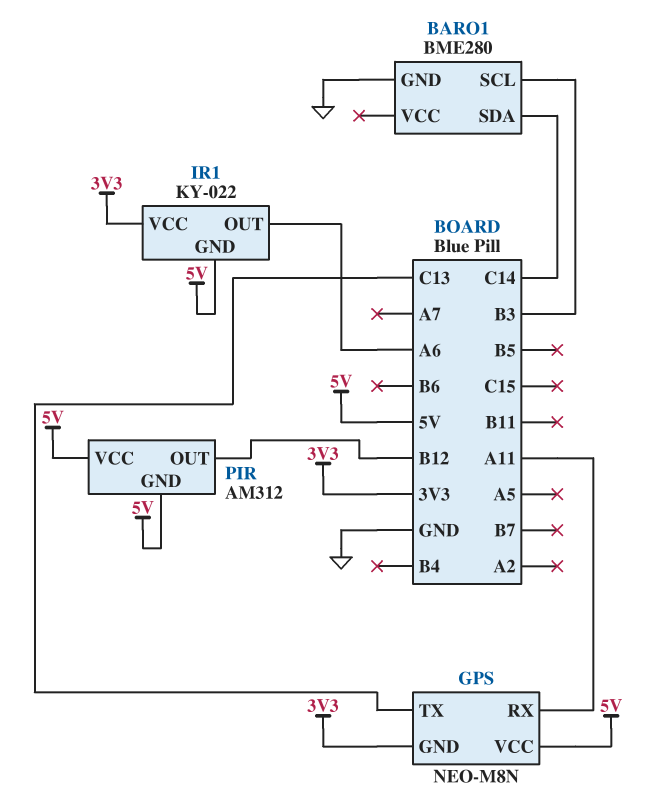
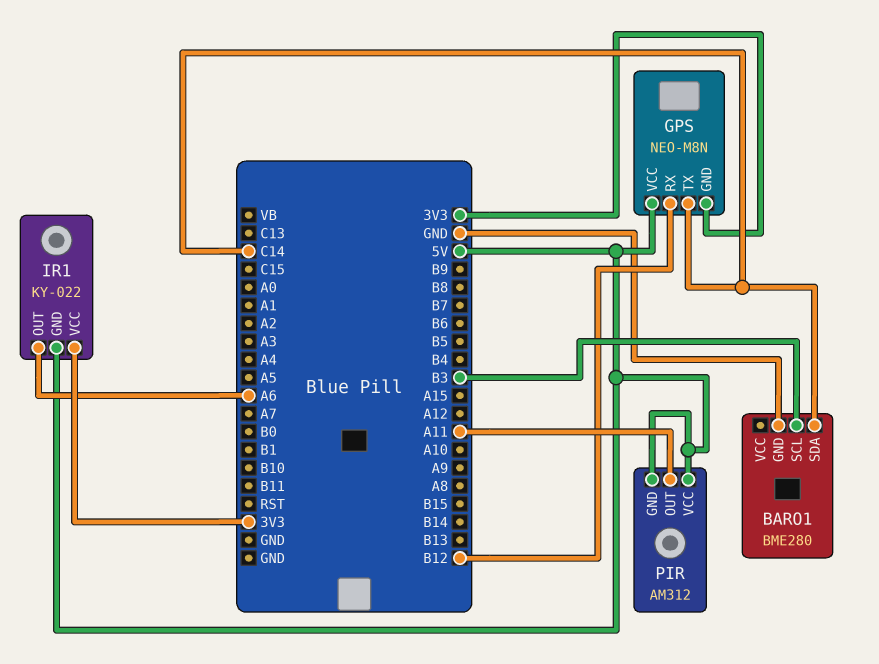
GPS pin RX: A11 -> B12
GPS pin TX: C13 -> C14
PIR pin OUT: B12 -> A11

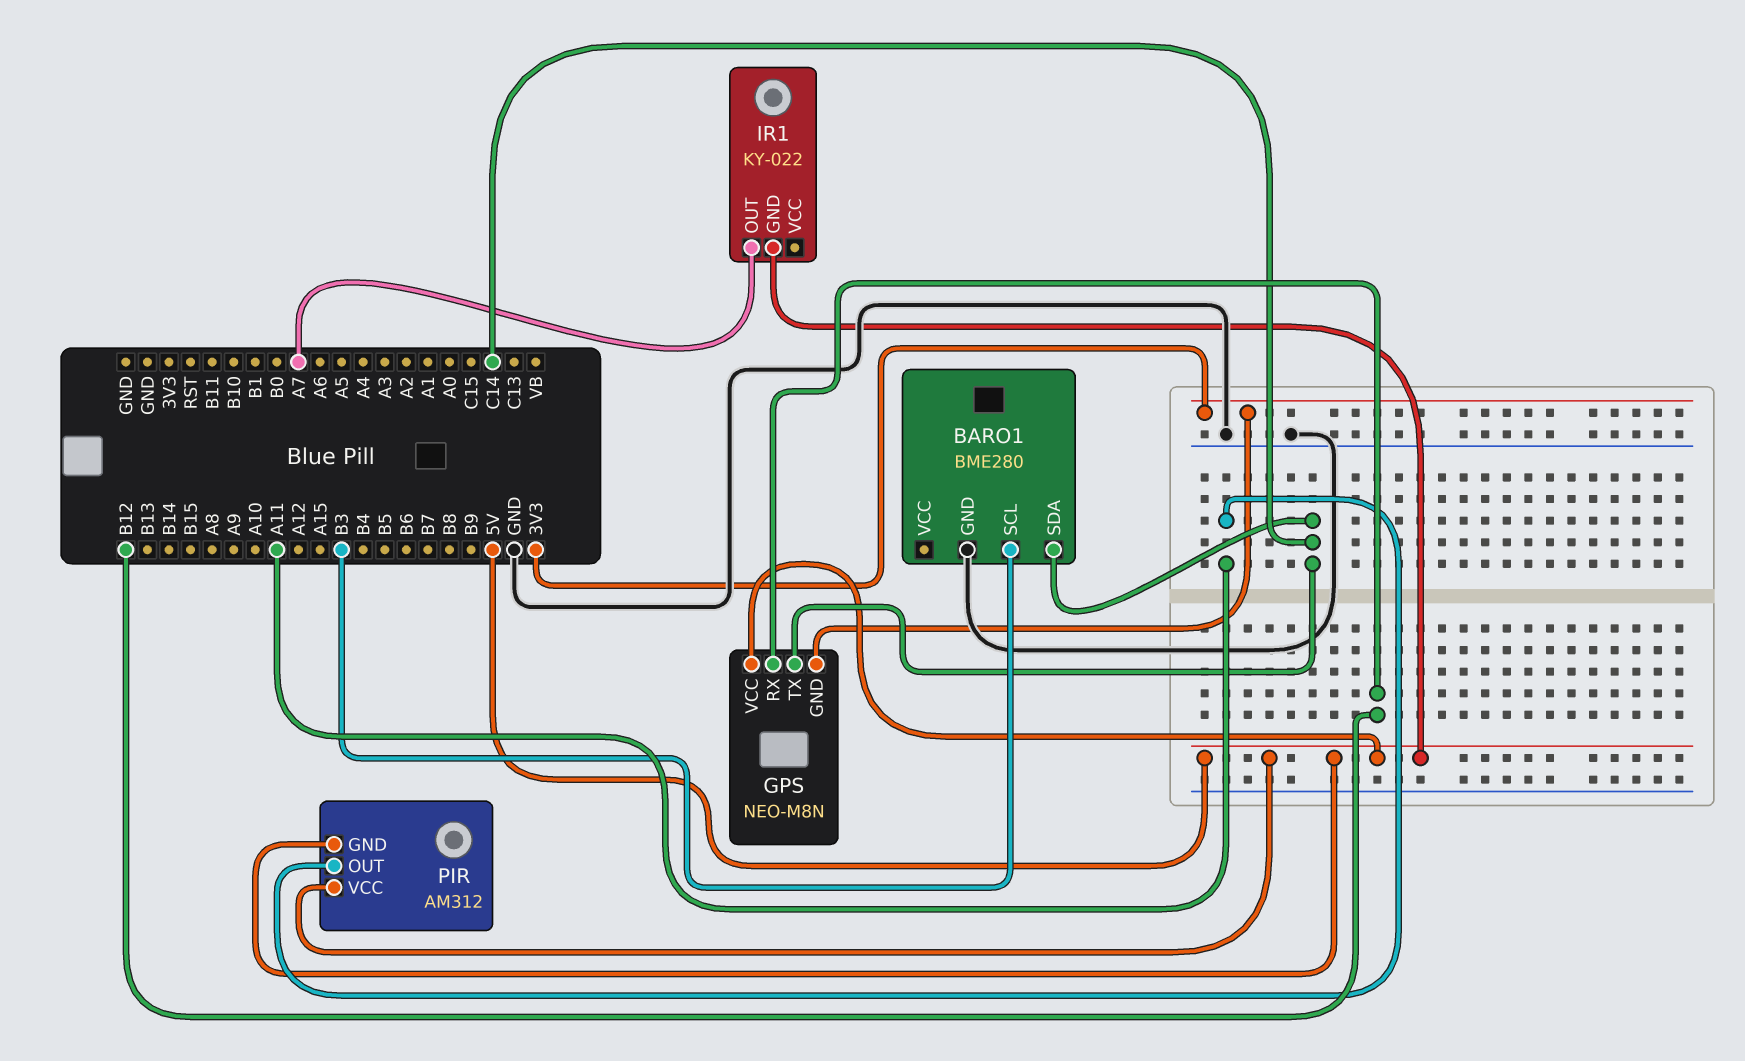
IR1 pin OUT: A6 -> A7
IR1 pin VCC: 3V3 -> none

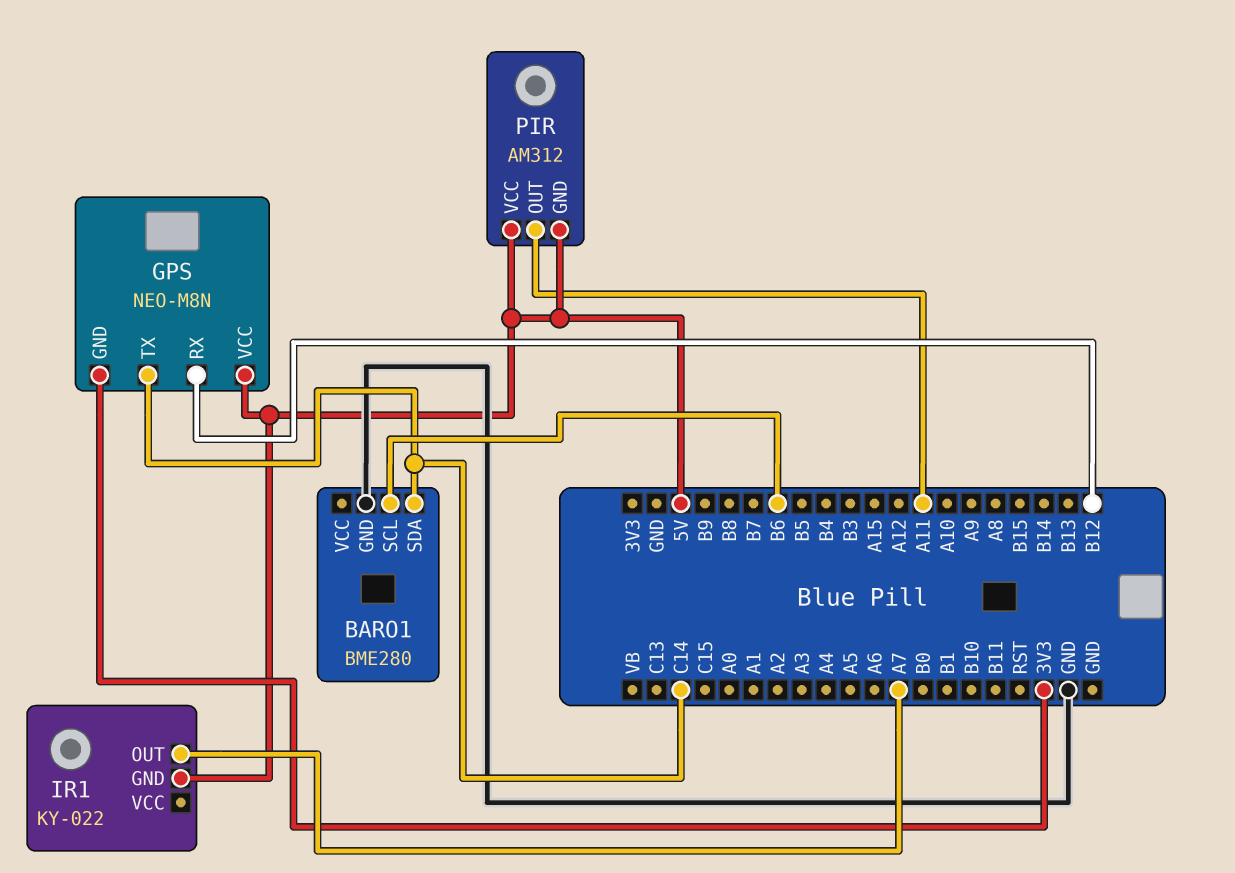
BARO1 pin SCL: B3 -> B6

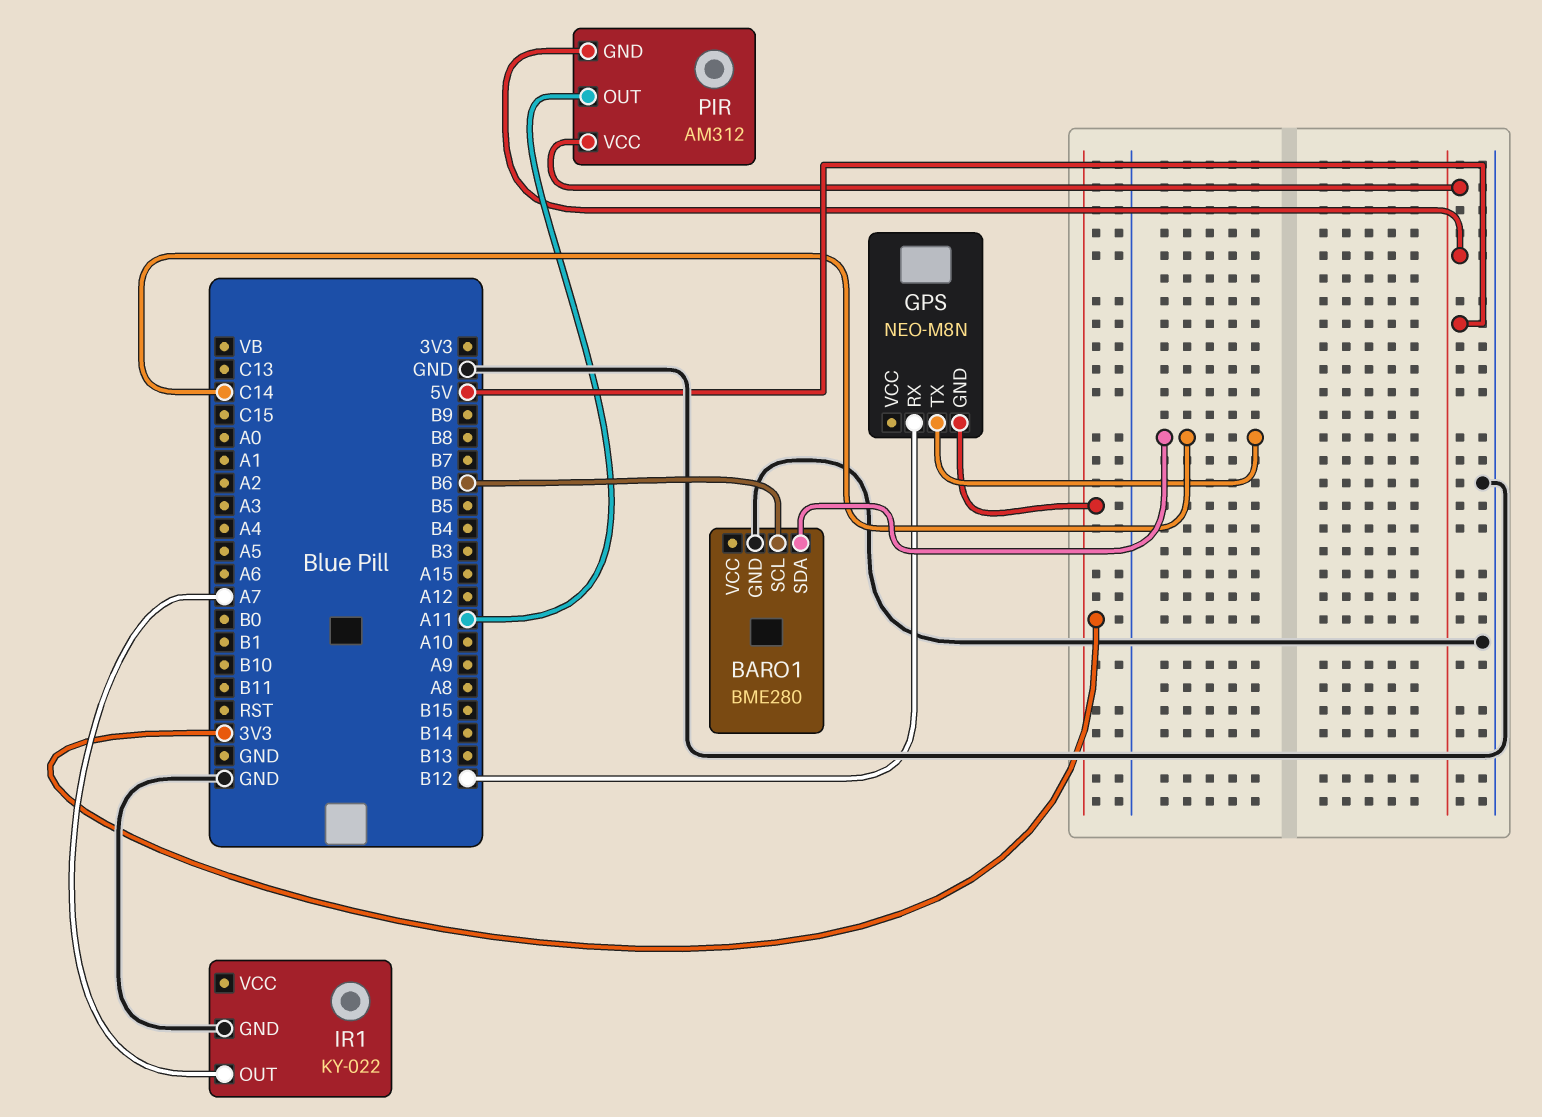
GPS pin VCC: 5V -> none
IR1 pin GND: 5V -> GND

